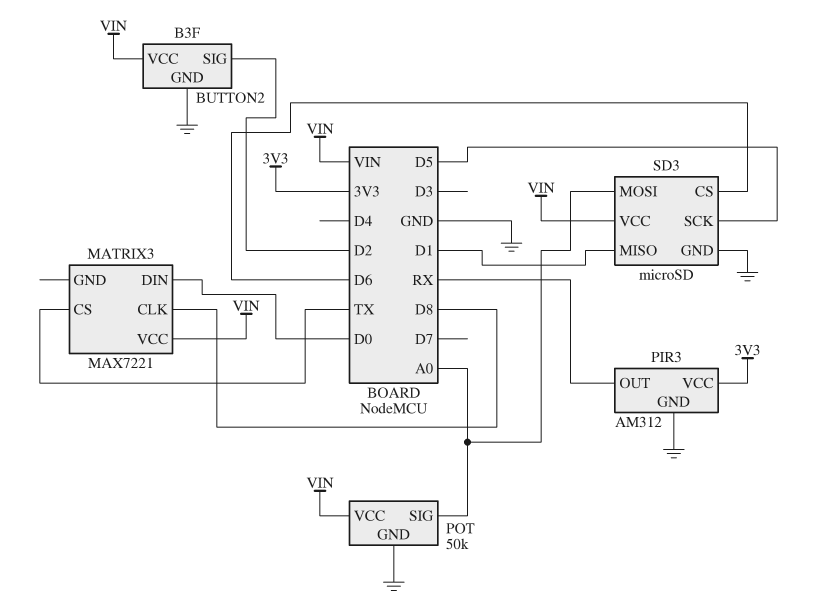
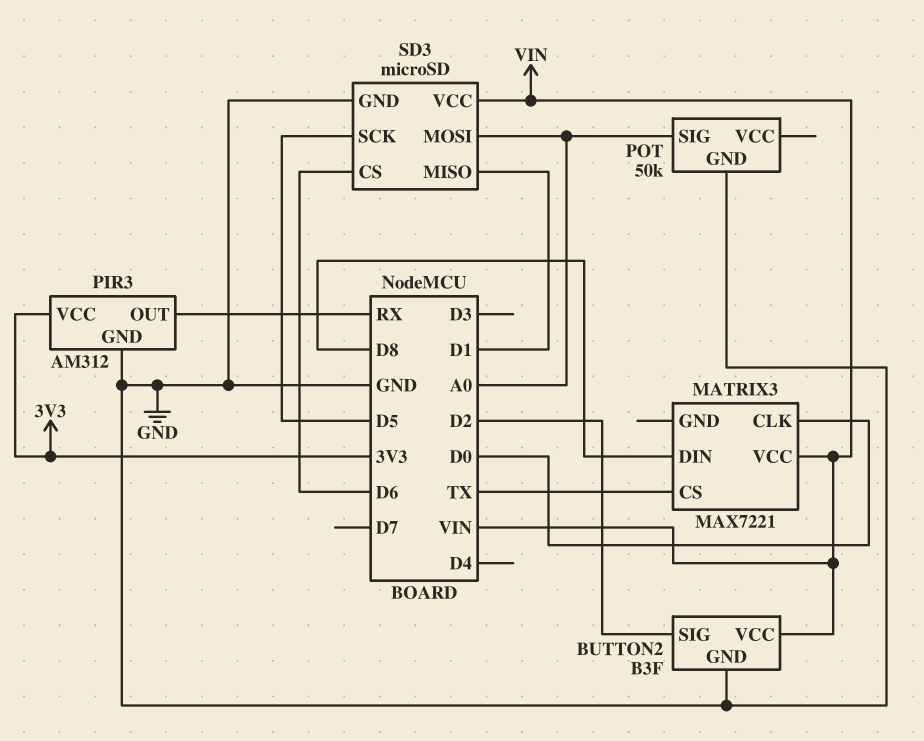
MATRIX3 pin CLK: D8 -> D0
MATRIX3 pin DIN: D0 -> D8
POT pin VCC: VIN -> none

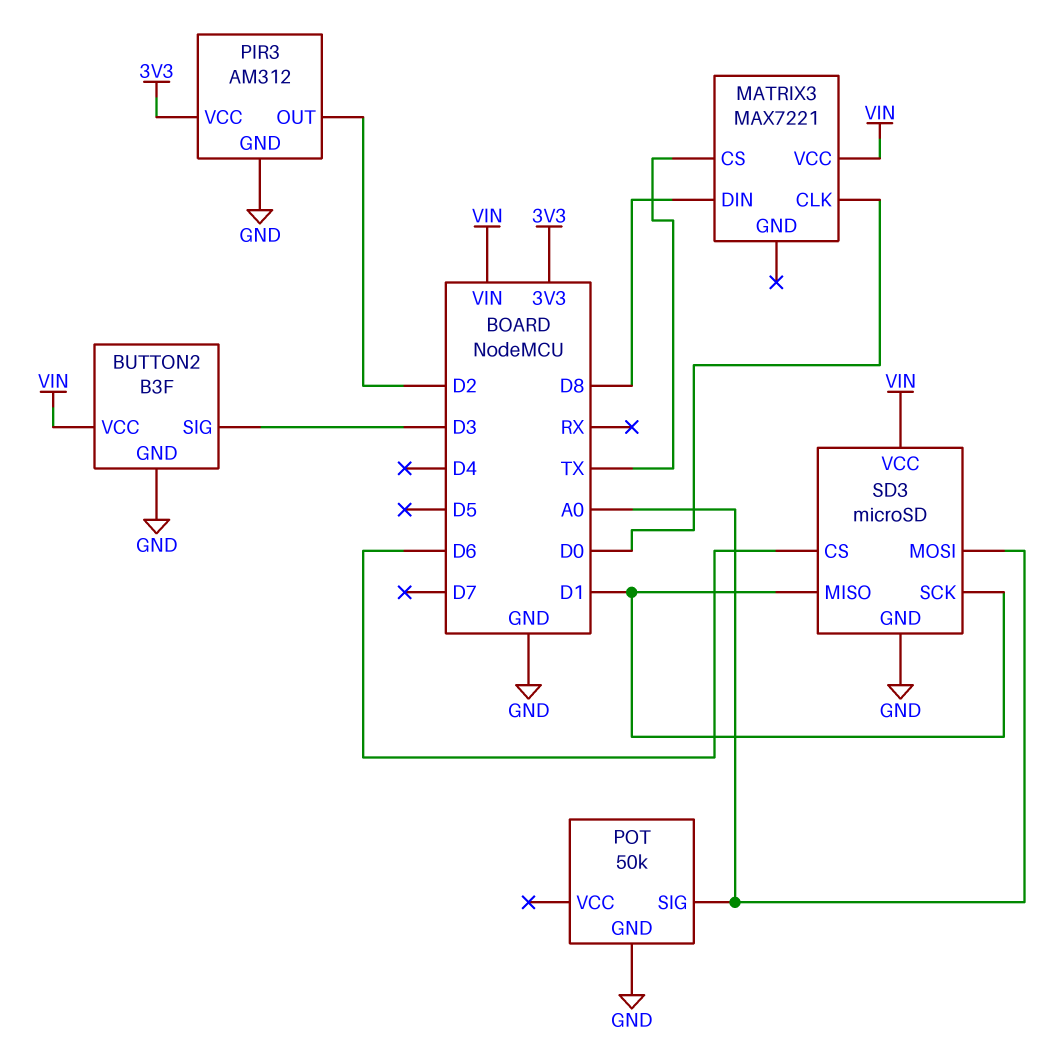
BUTTON2 pin SIG: D2 -> D3
PIR3 pin OUT: RX -> D2
SD3 pin SCK: D5 -> D1

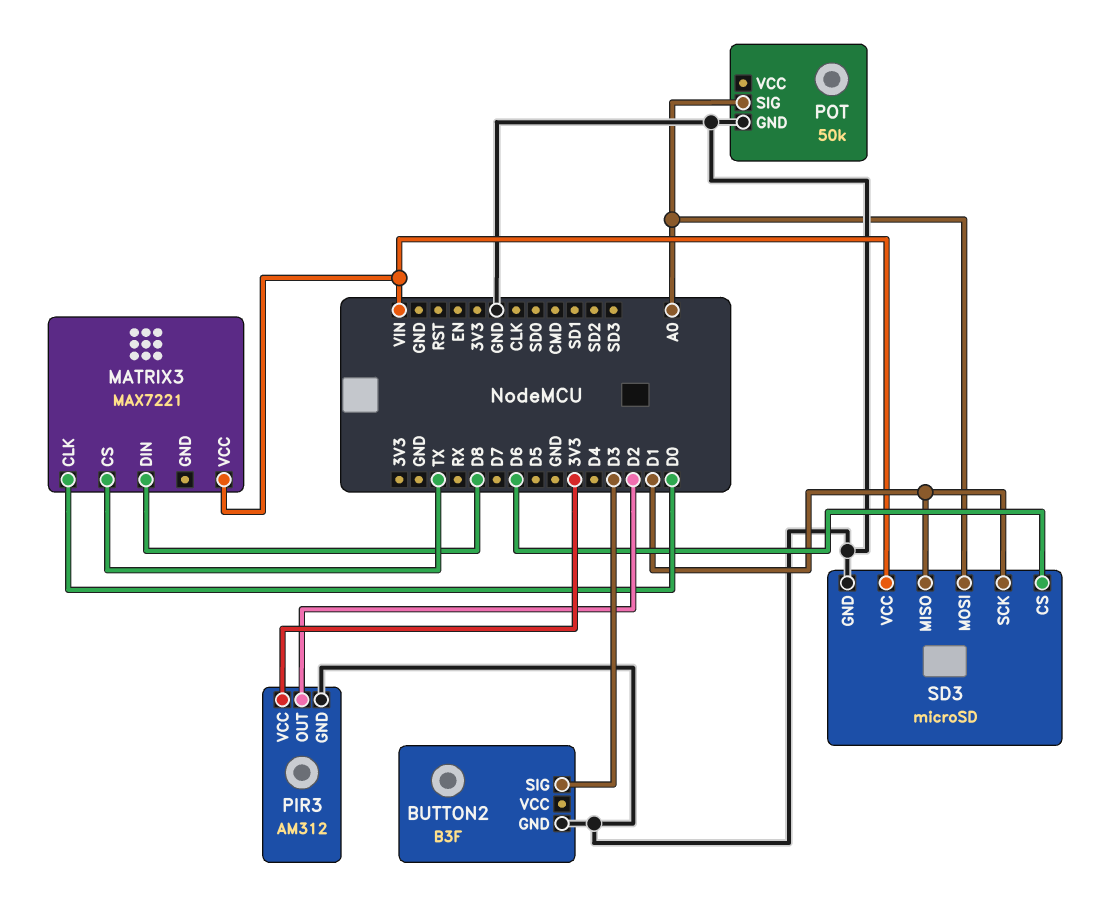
BUTTON2 pin VCC: VIN -> none

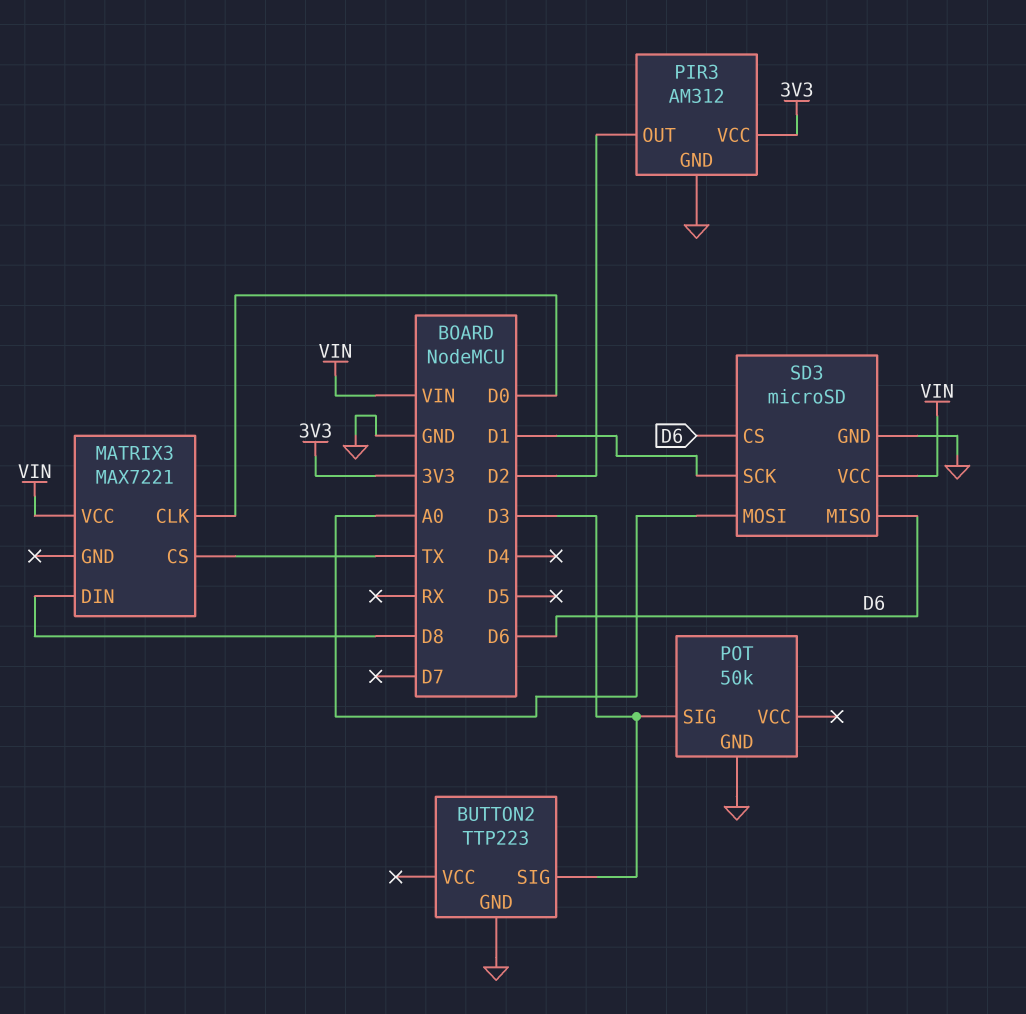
BUTTON2: B3F -> TTP223
POT pin SIG: A0 -> D3
SD3 pin MISO: D1 -> D6

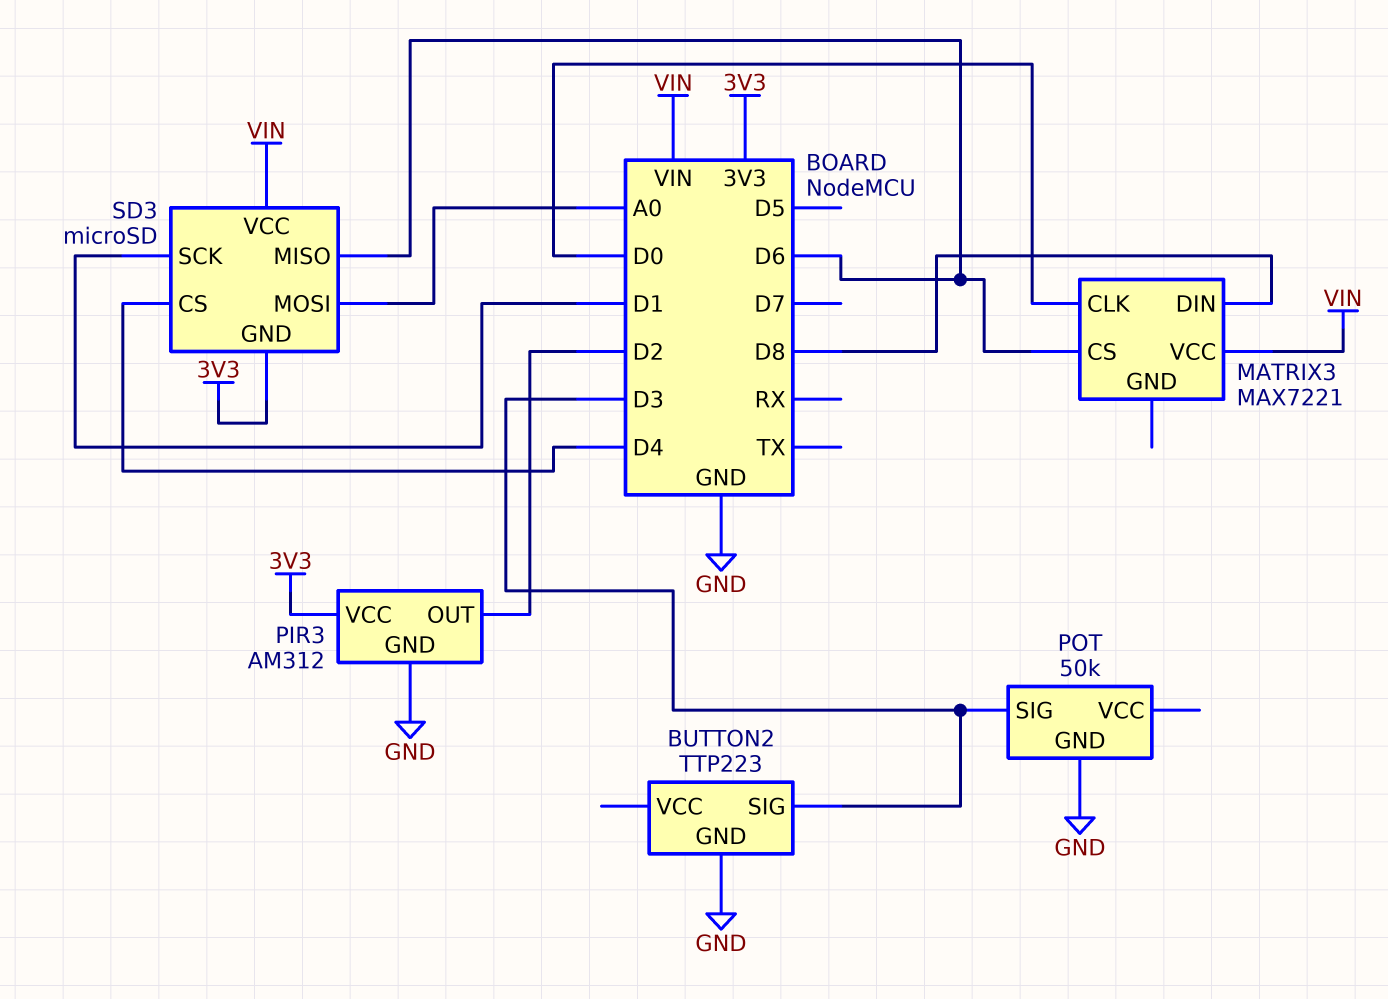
MATRIX3 pin CS: TX -> D6
SD3 pin CS: D6 -> D4
SD3 pin GND: GND -> 3V3

